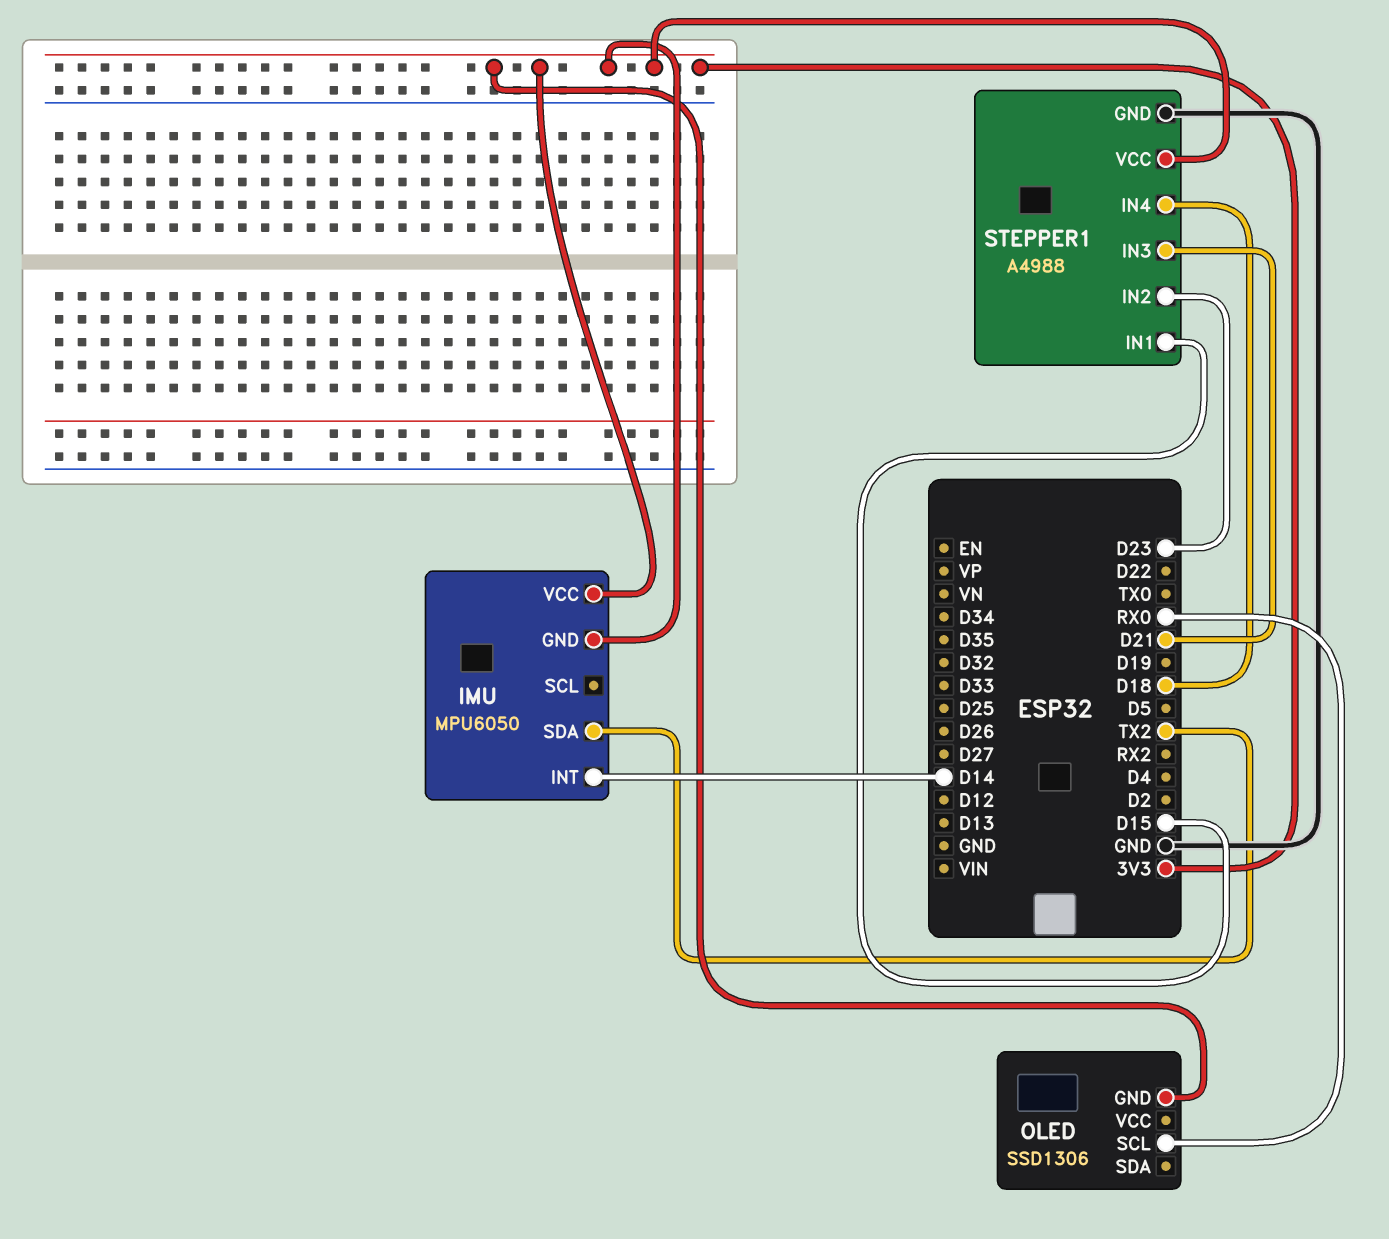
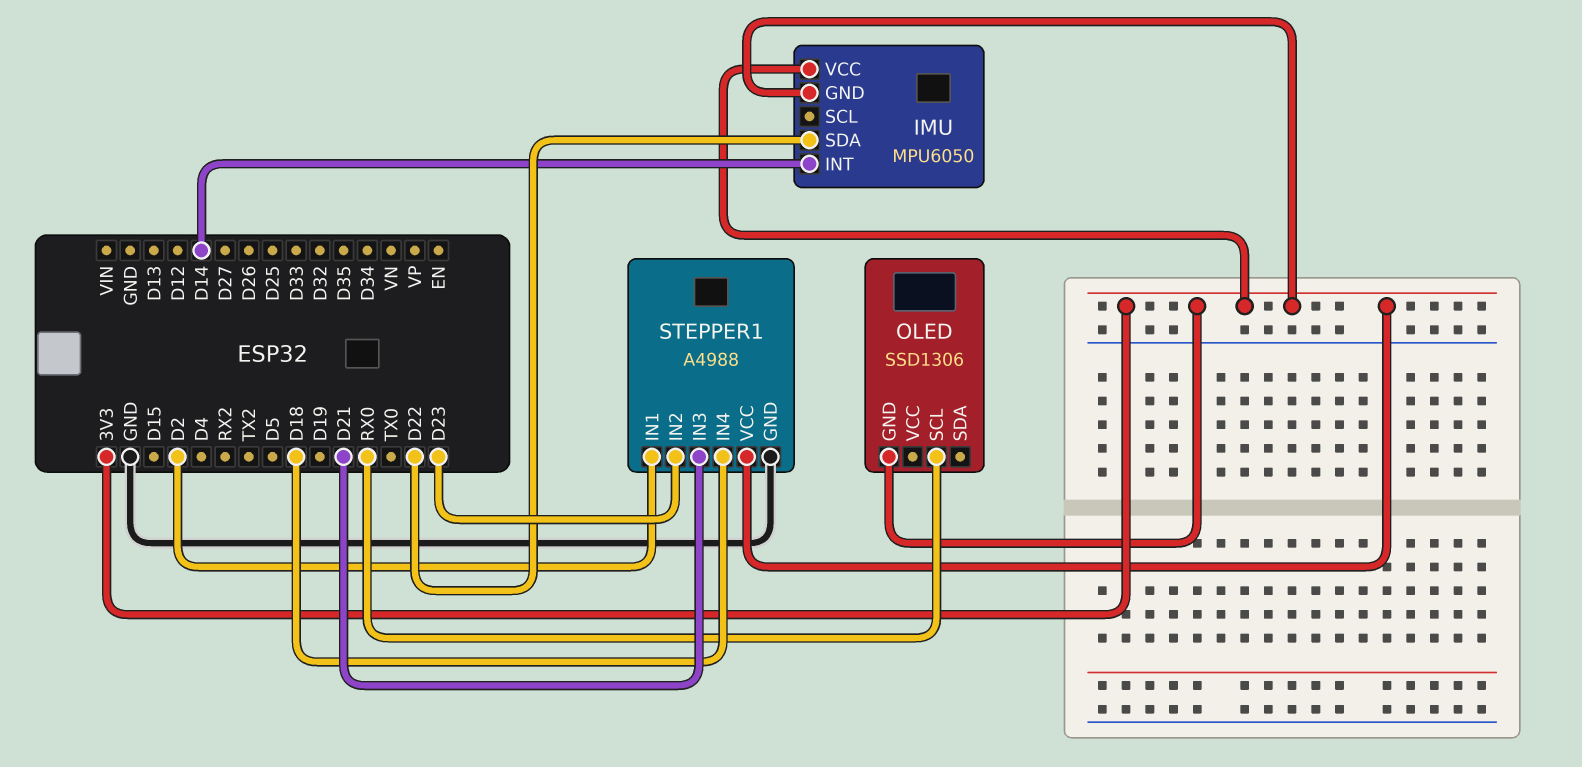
IMU pin SDA: TX2 -> D22
STEPPER1 pin IN1: D15 -> D2

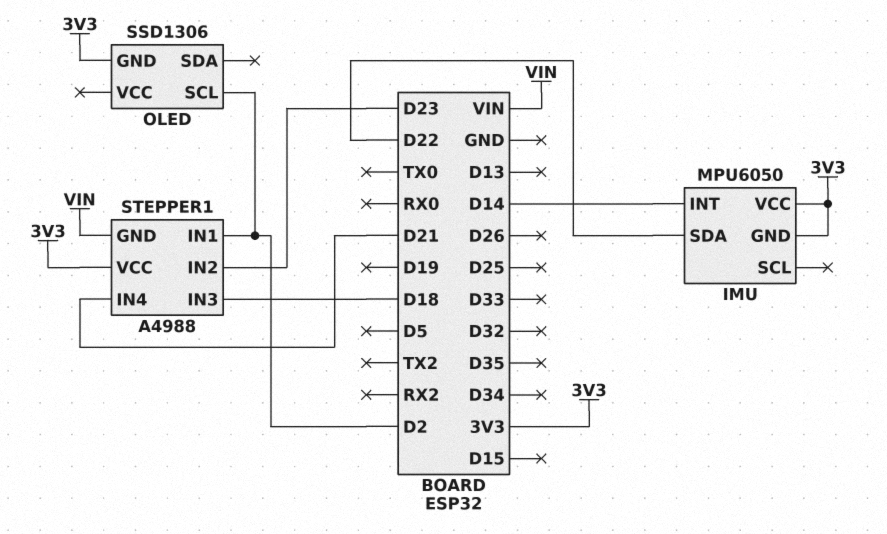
OLED pin SCL: RX0 -> D2
STEPPER1 pin GND: GND -> VIN
STEPPER1 pin IN3: D21 -> D18
STEPPER1 pin IN4: D18 -> D21

